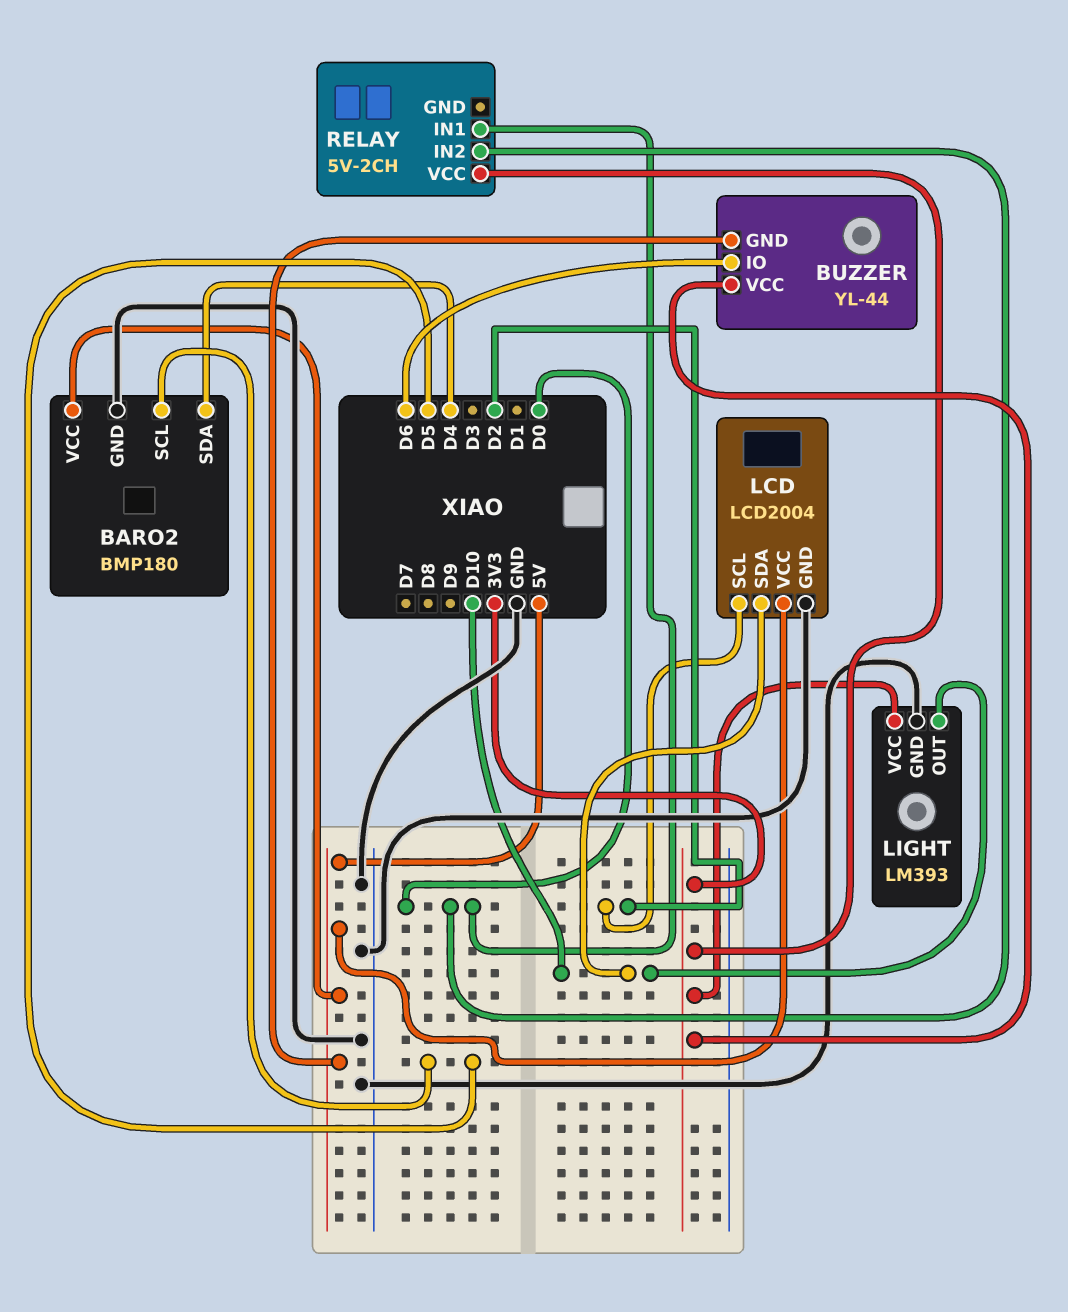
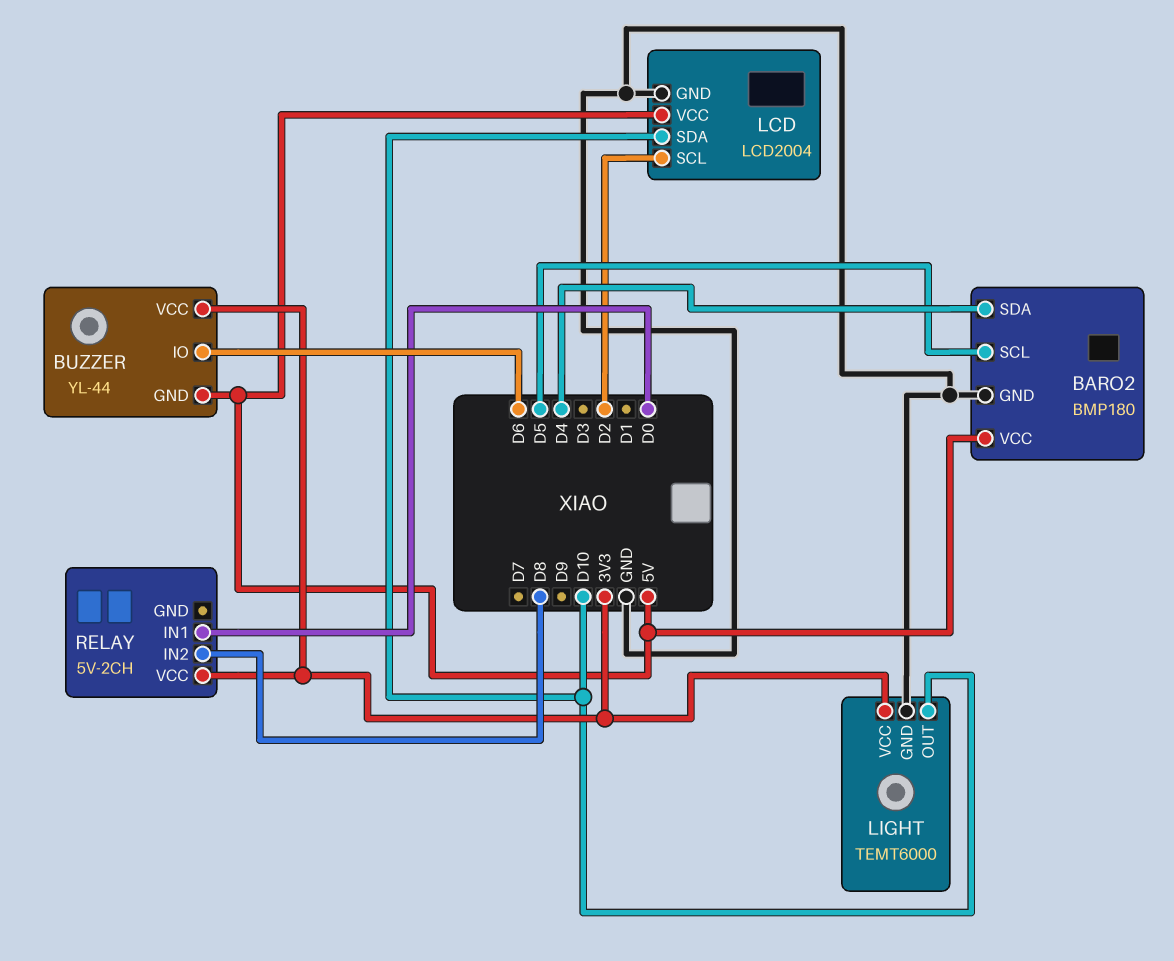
LIGHT: LM393 -> TEMT6000
RELAY pin IN2: D0 -> D8

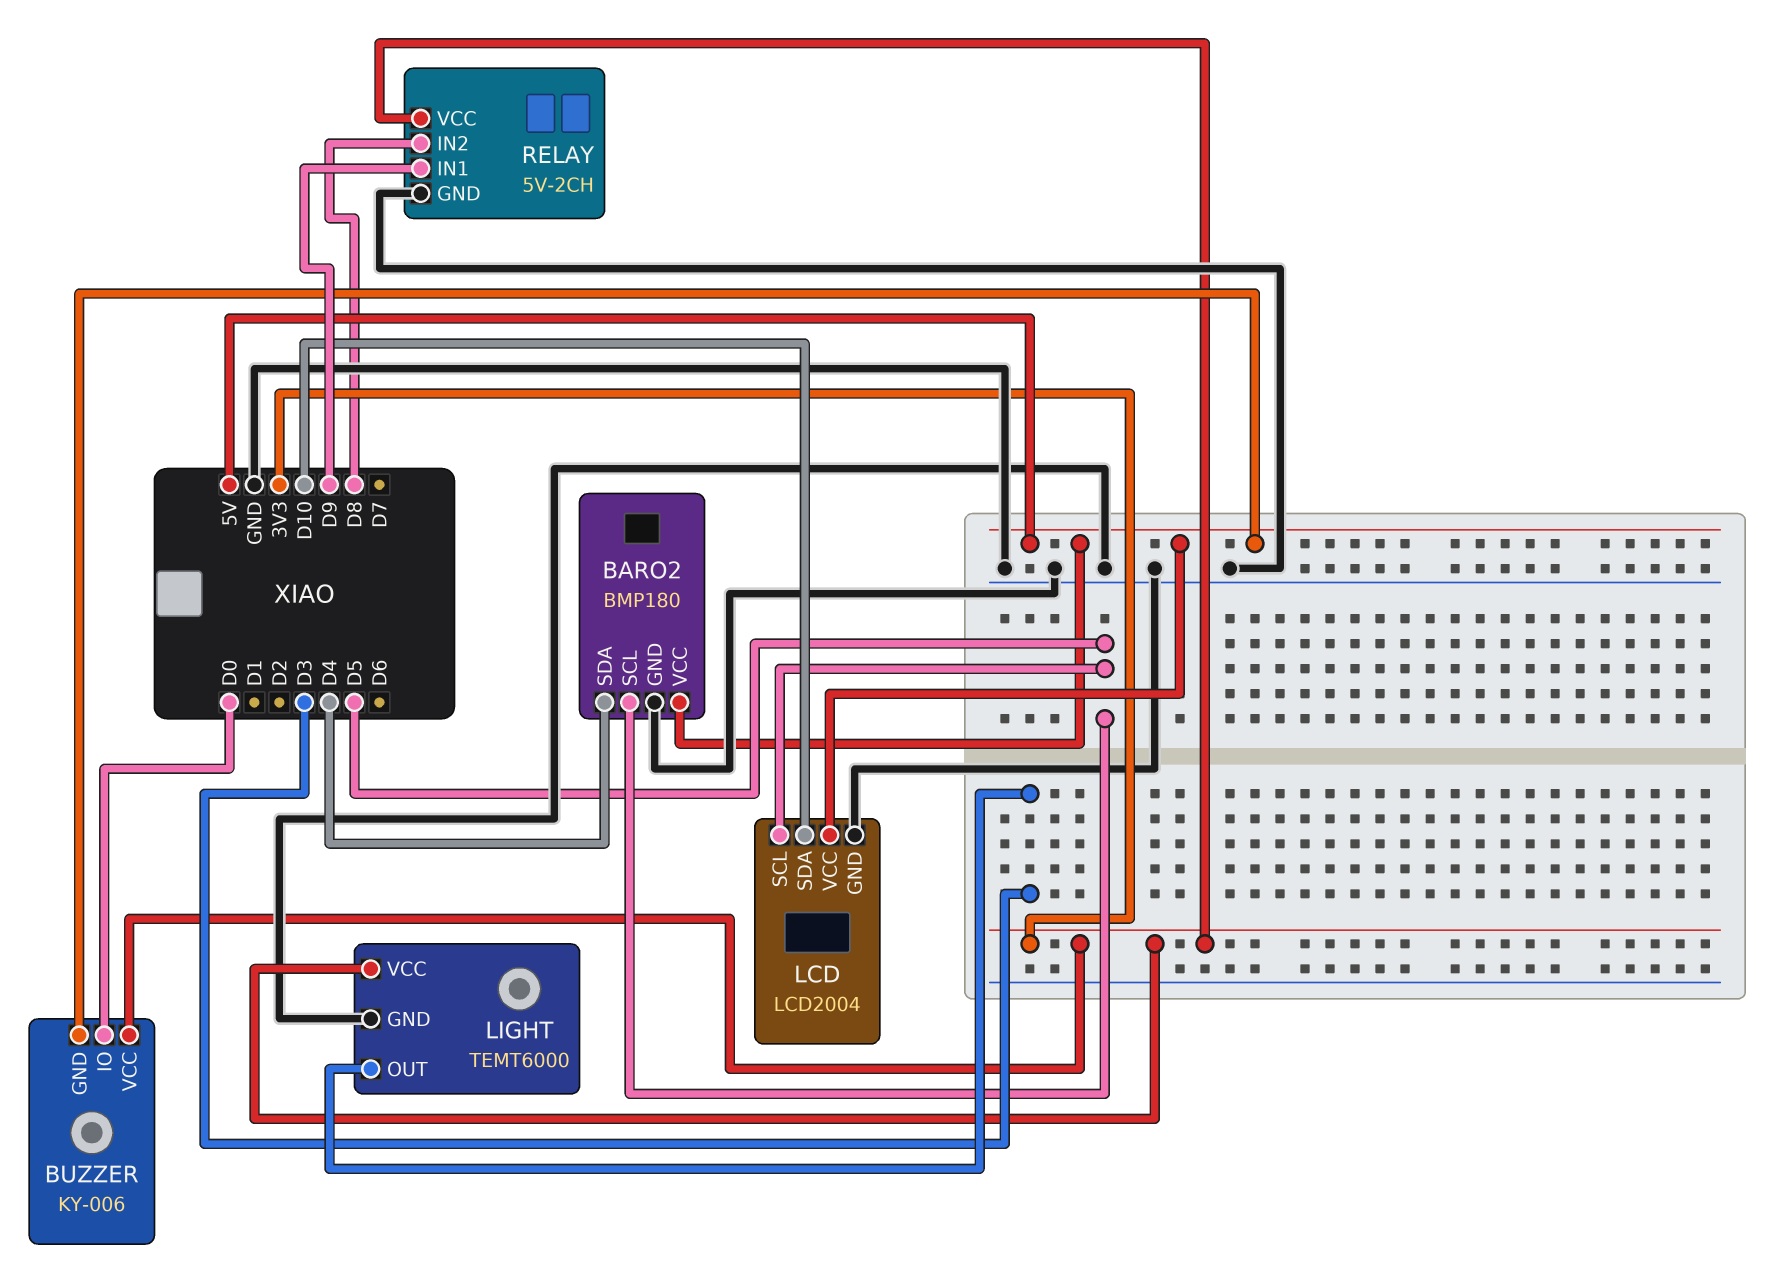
BUZZER: YL-44 -> KY-006
BUZZER pin IO: D6 -> D0
LCD pin SCL: D2 -> D5
LIGHT pin OUT: D10 -> D3
RELAY pin GND: none -> GND
RELAY pin IN1: D0 -> D9

